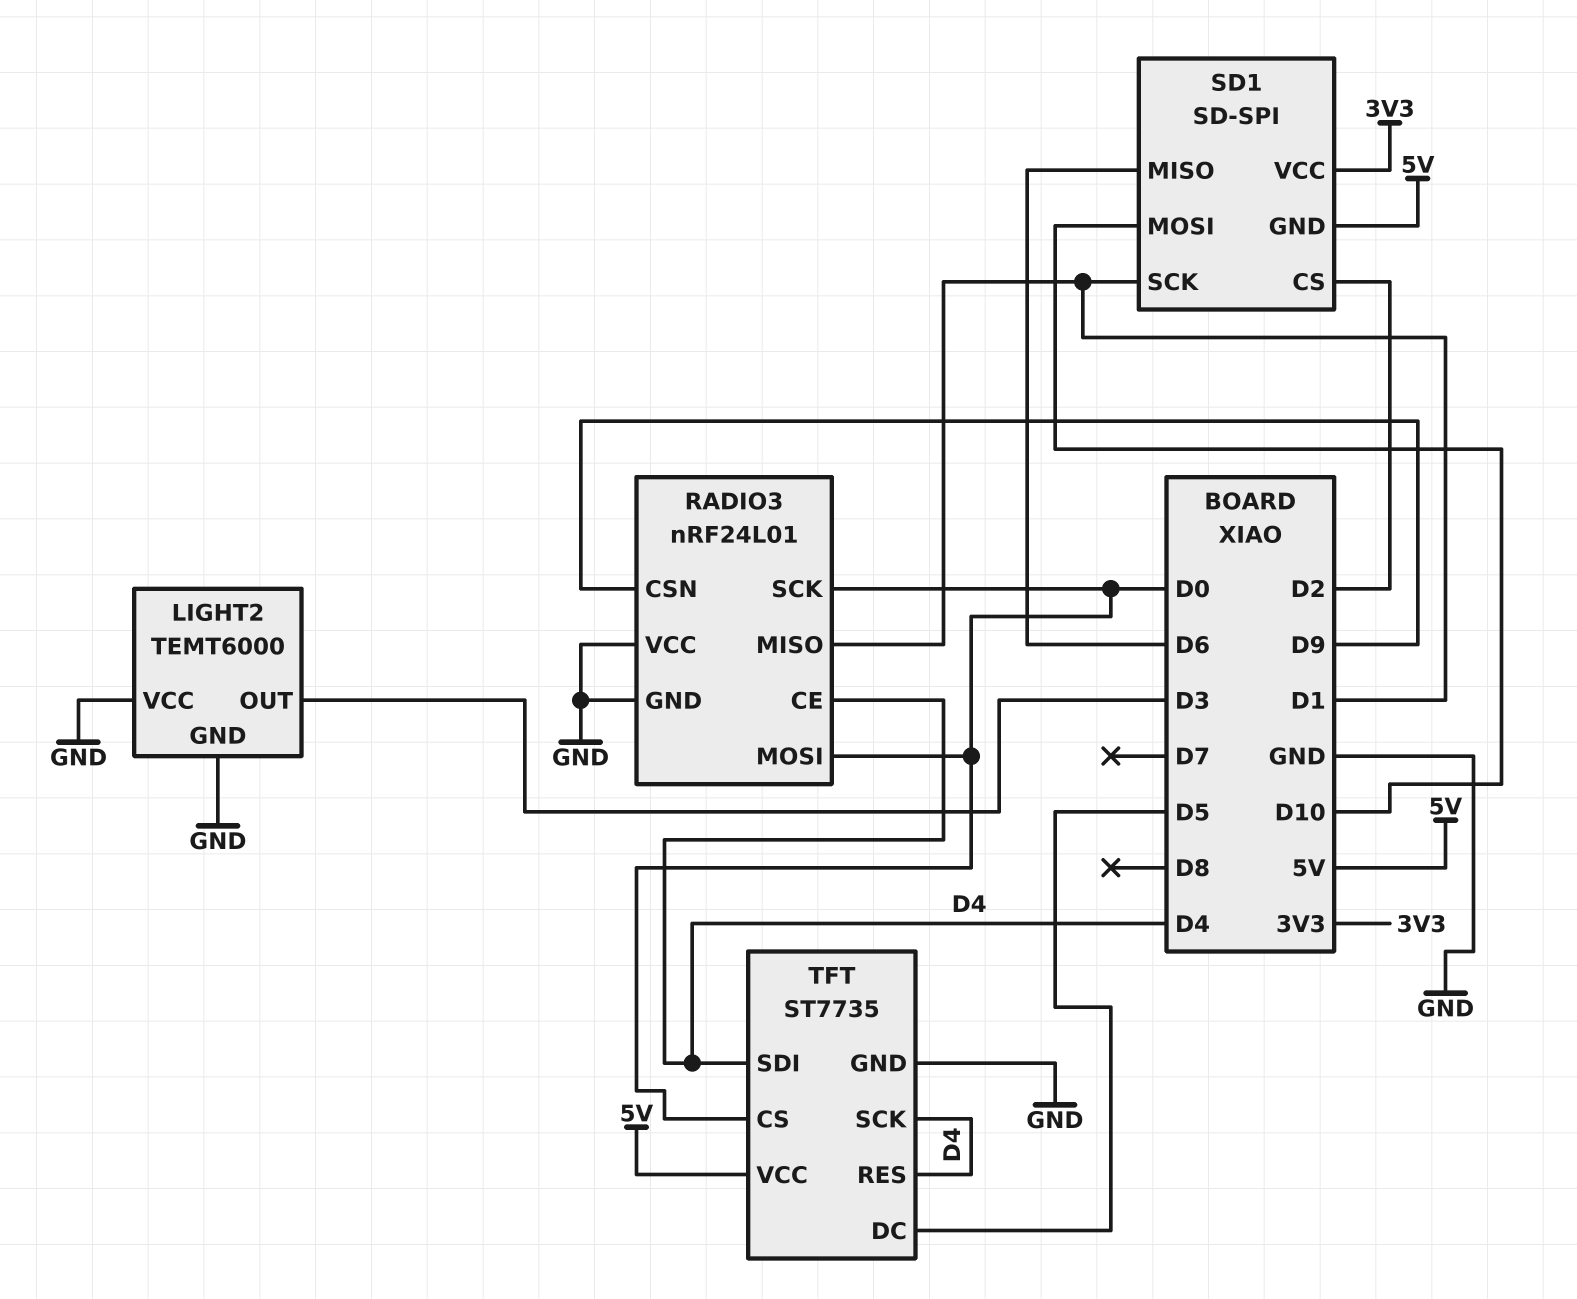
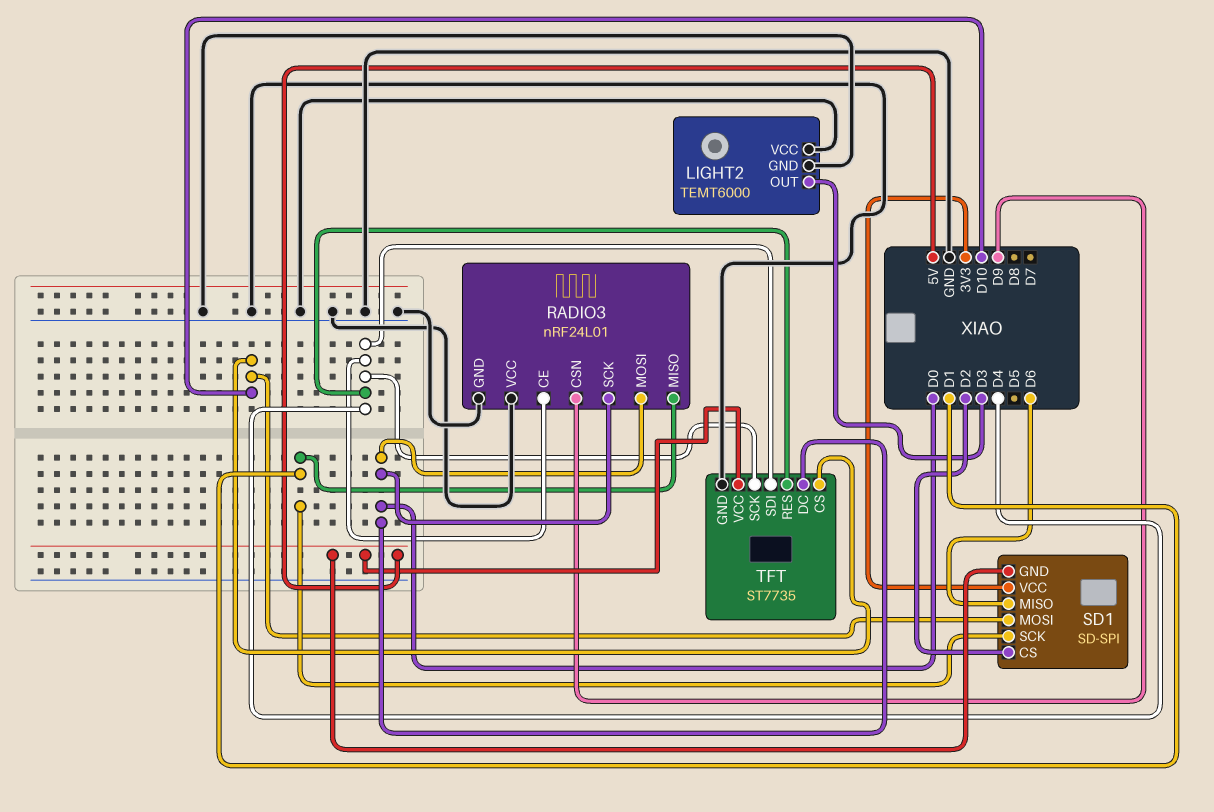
TFT pin CS: D0 -> D10
TFT pin DC: D5 -> D0

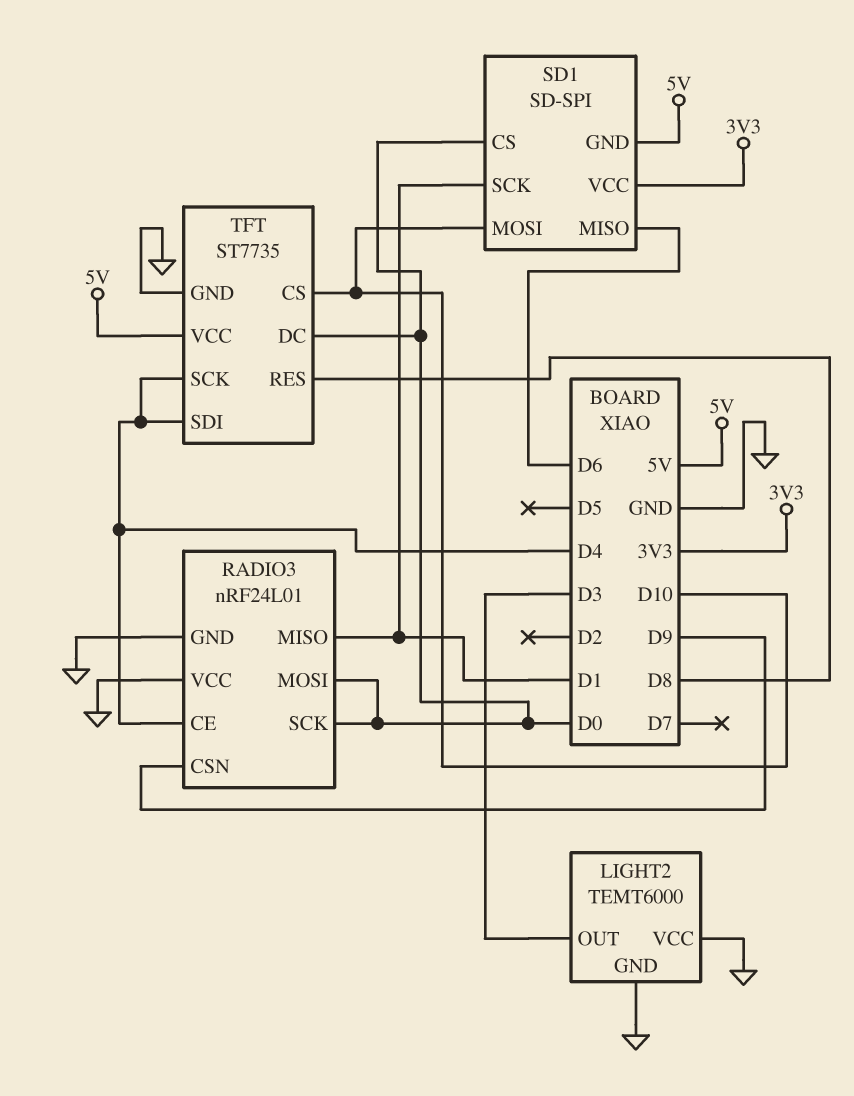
SD1 pin CS: D2 -> D0
TFT pin RES: D4 -> D8

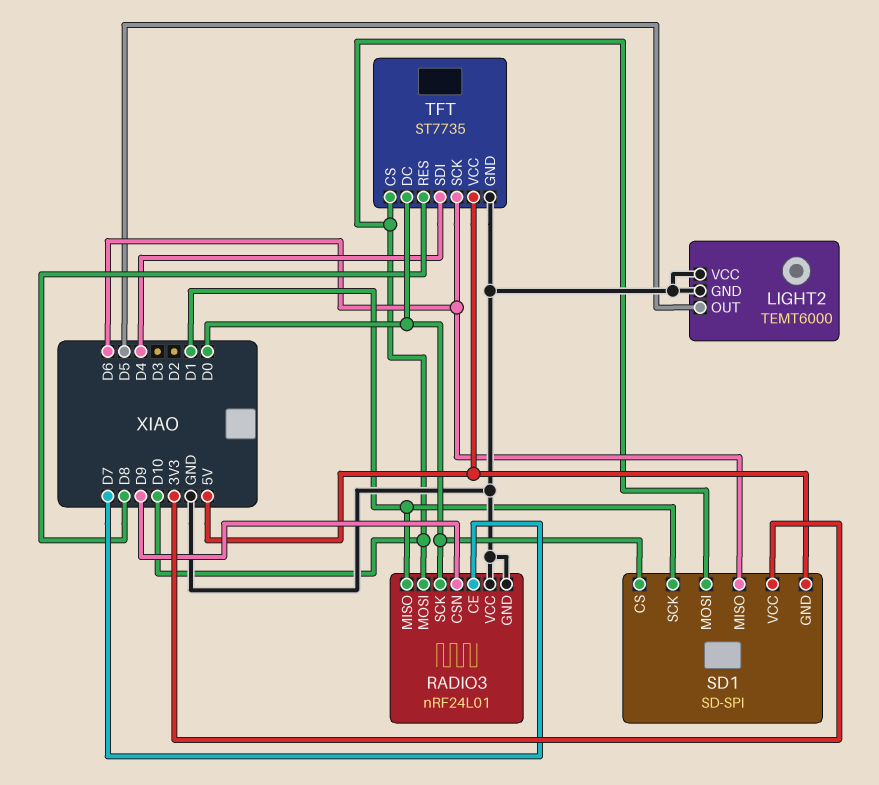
LIGHT2 pin OUT: D3 -> D5
RADIO3 pin CE: D4 -> D7
RADIO3 pin MOSI: D0 -> D10
TFT pin SCK: D4 -> D6

